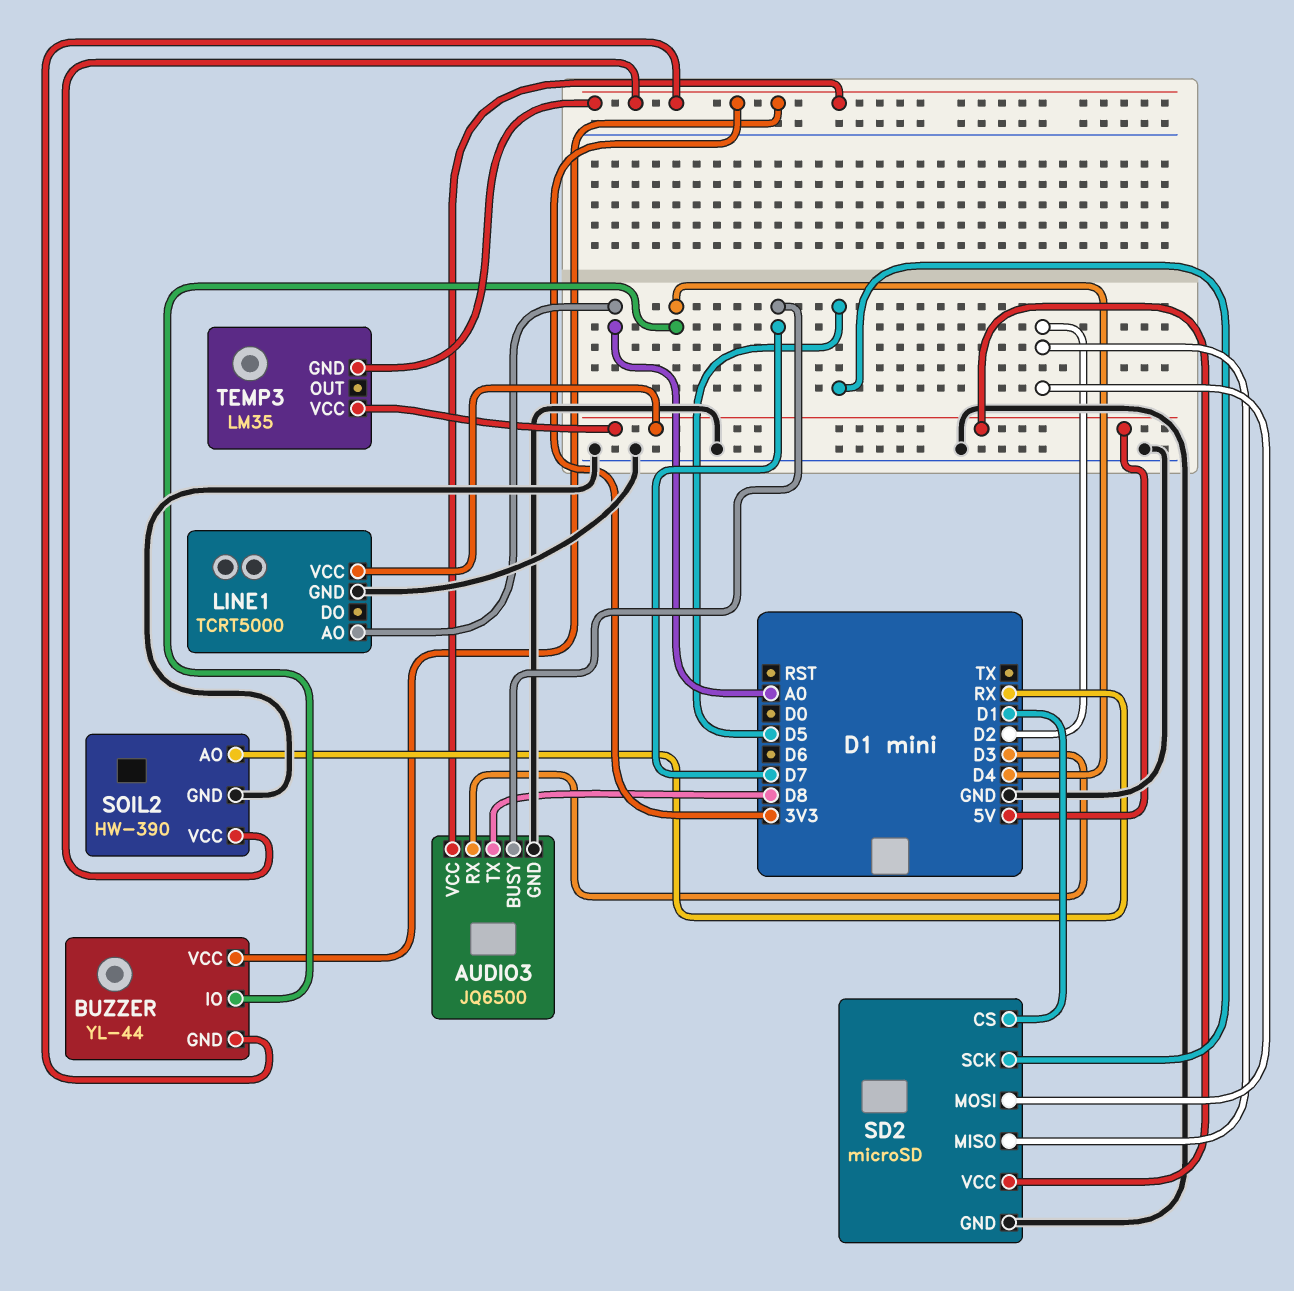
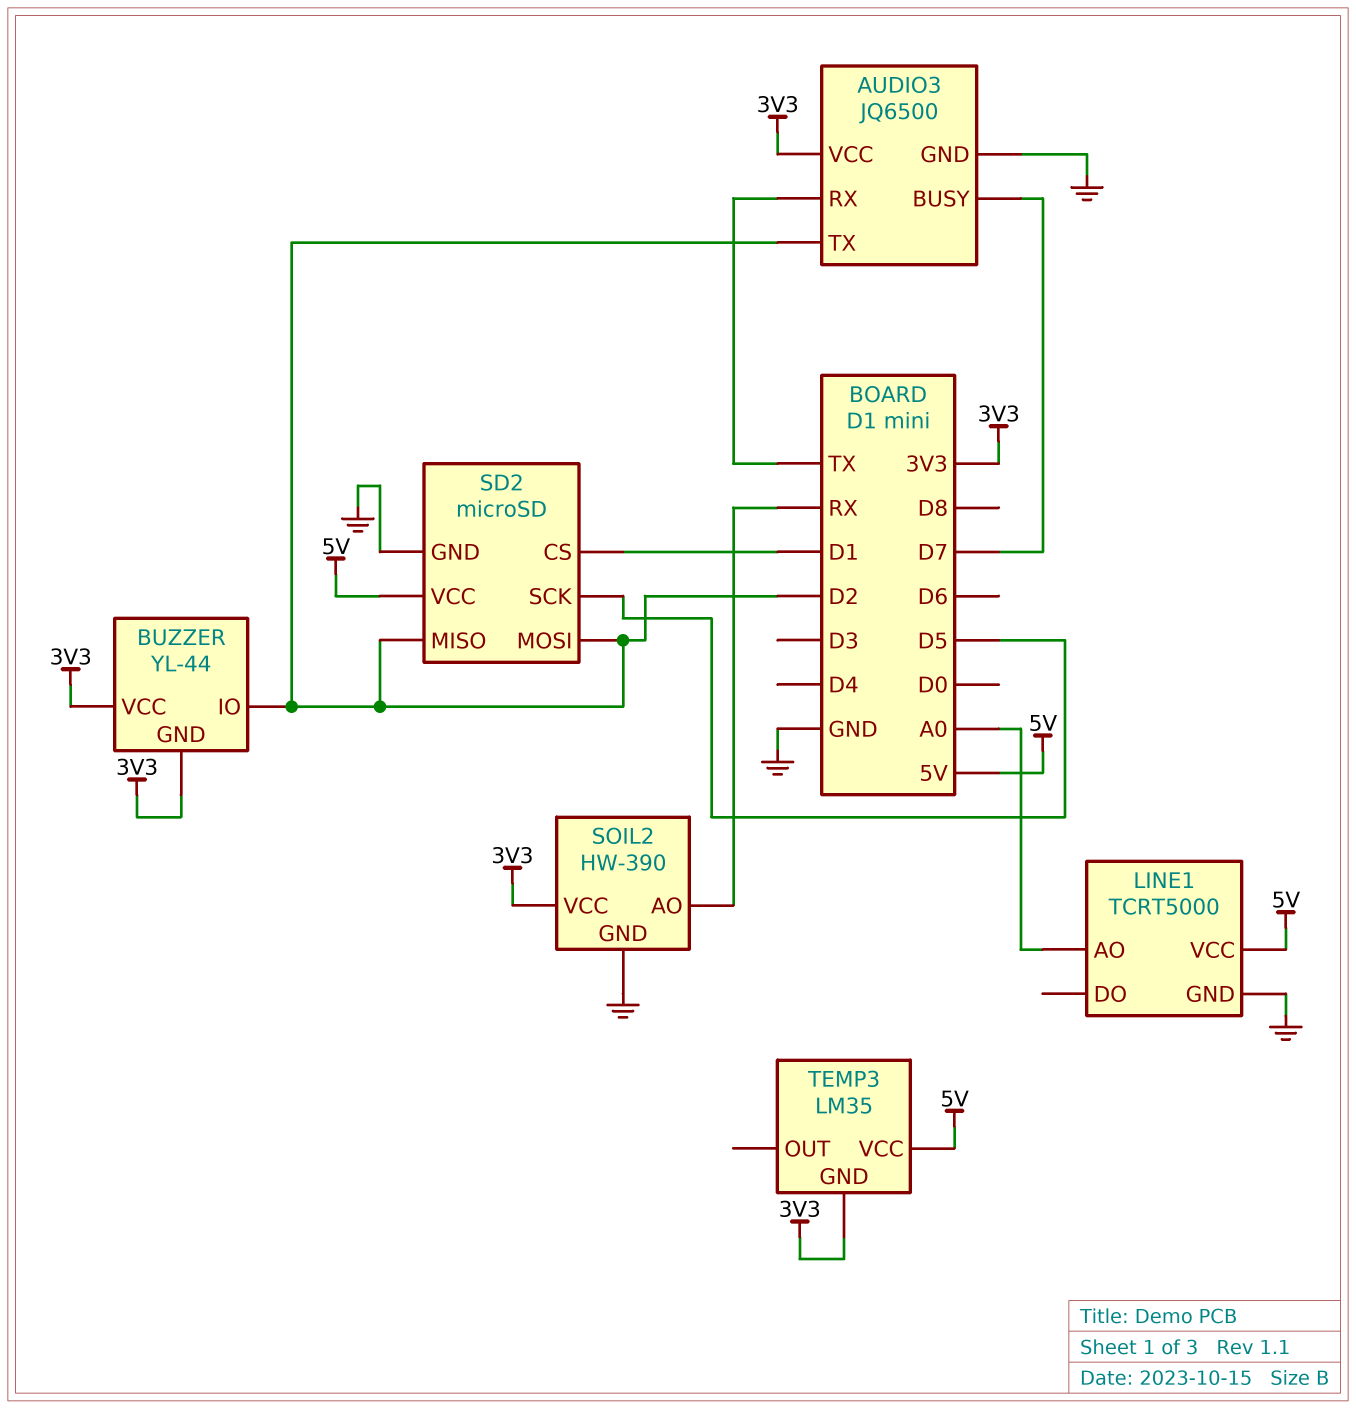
AUDIO3 pin RX: D3 -> TX
AUDIO3 pin TX: D8 -> D2
BUZZER pin IO: D4 -> D2

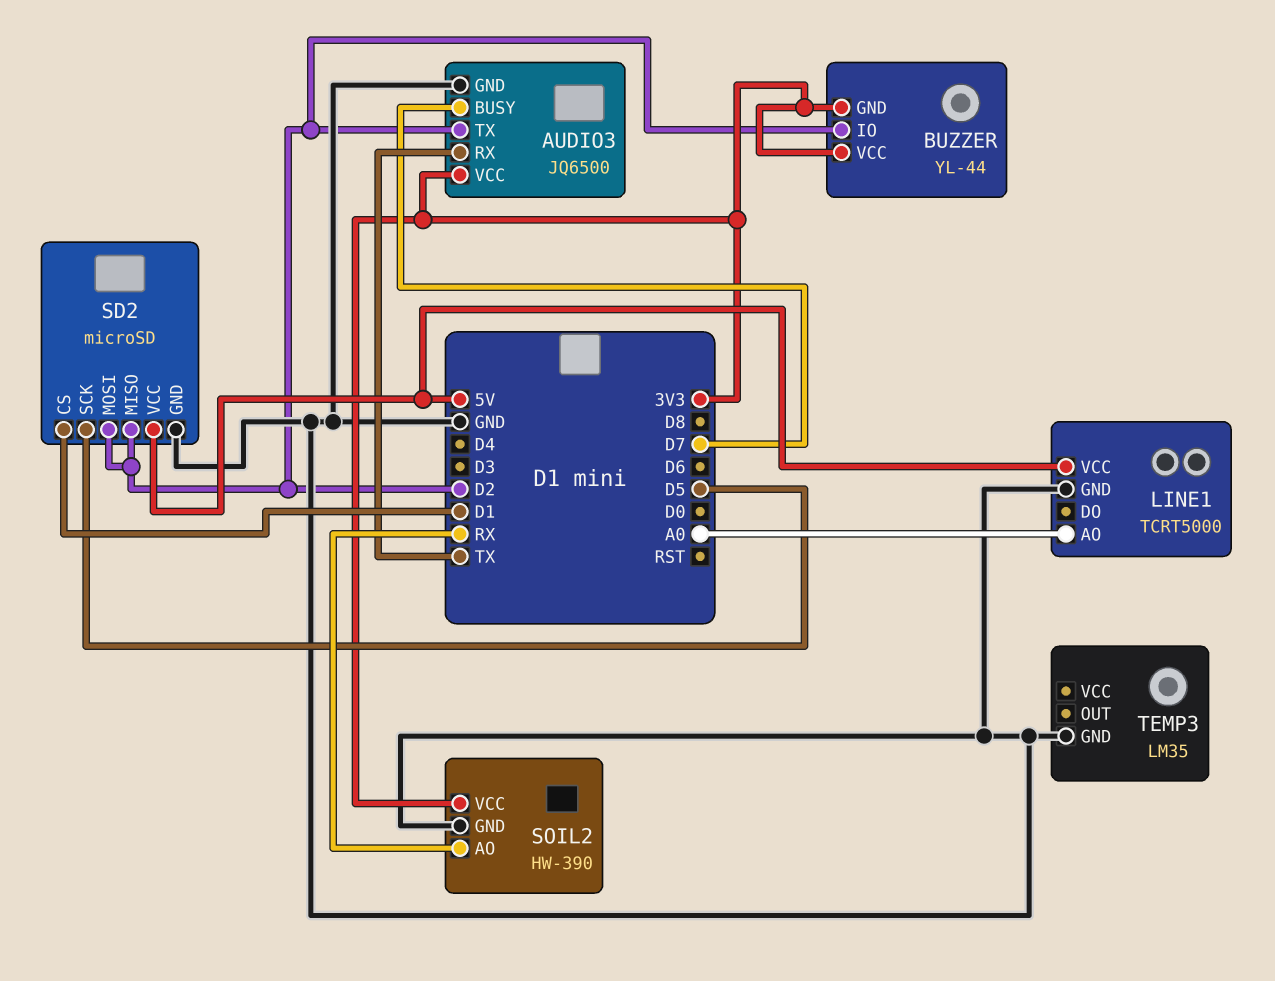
TEMP3 pin GND: 3V3 -> GND
TEMP3 pin VCC: 5V -> none

